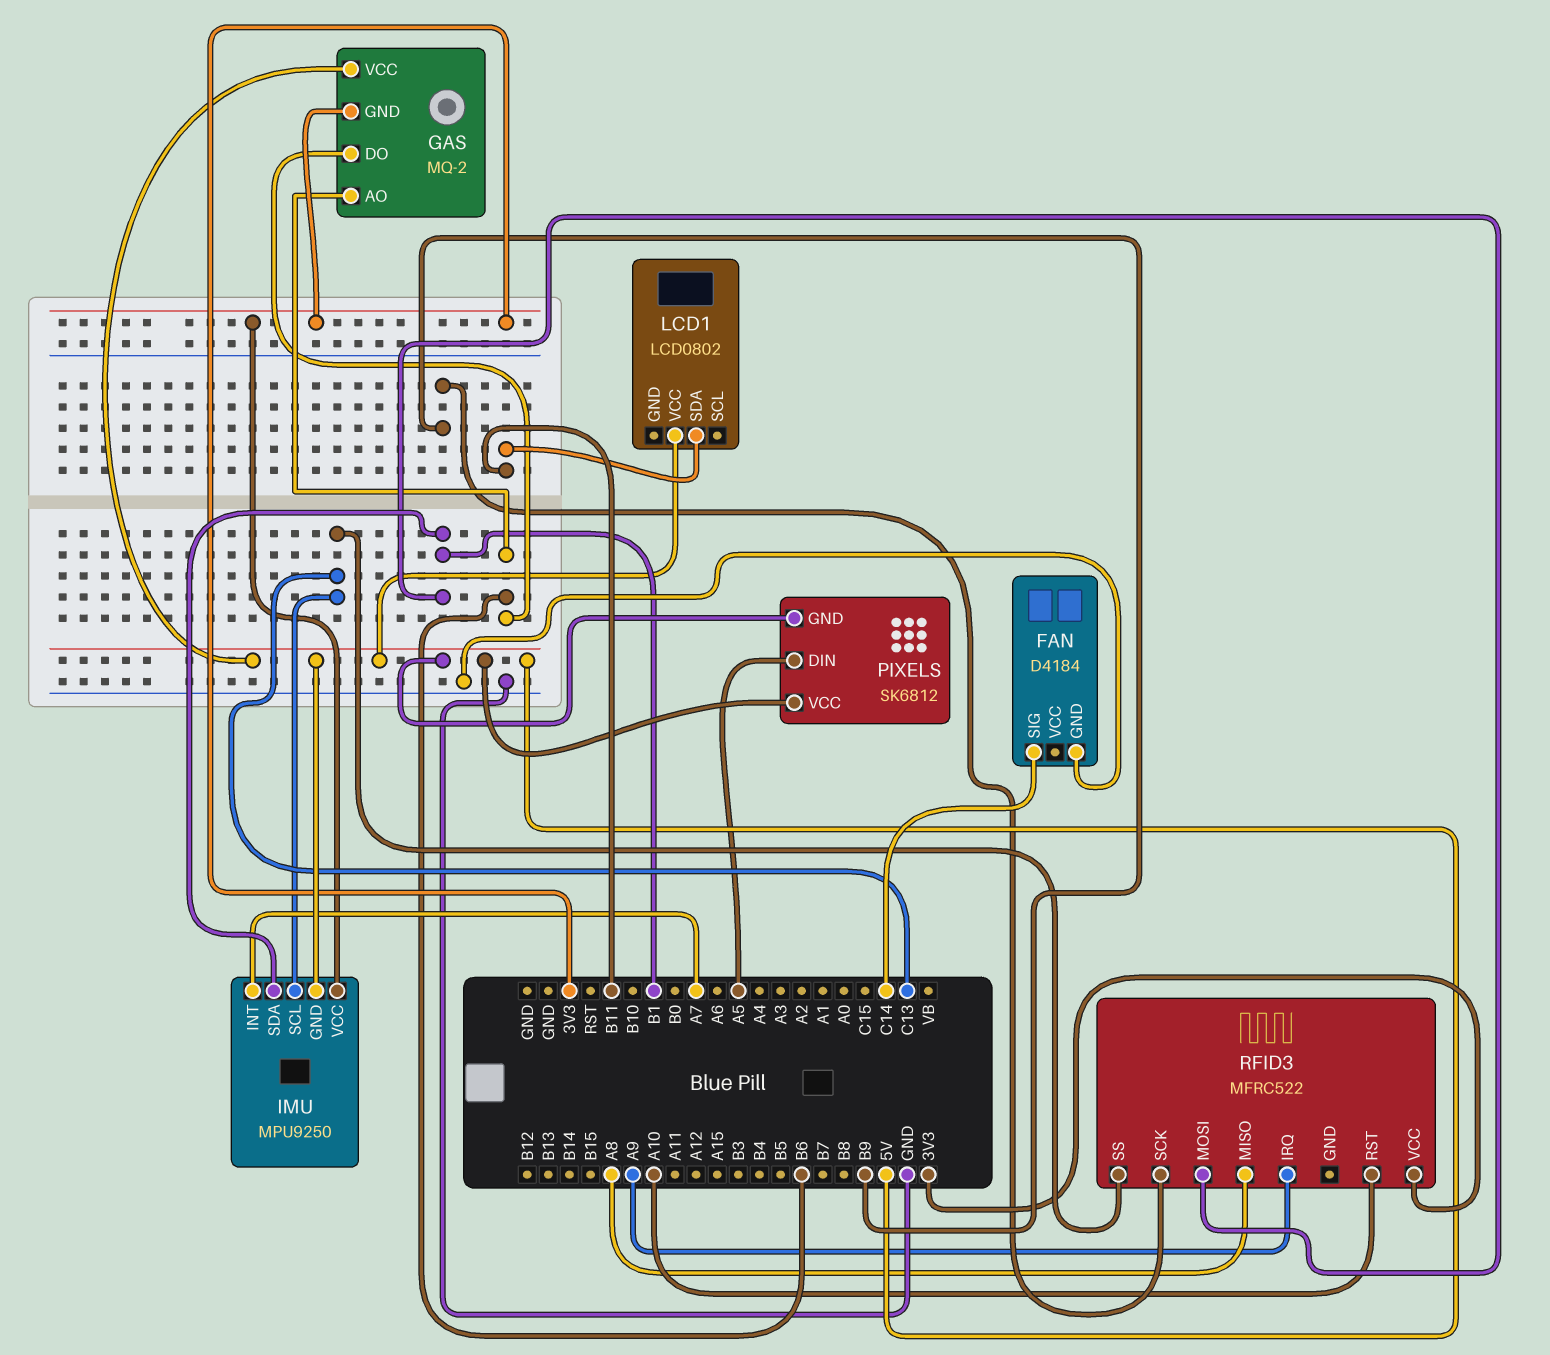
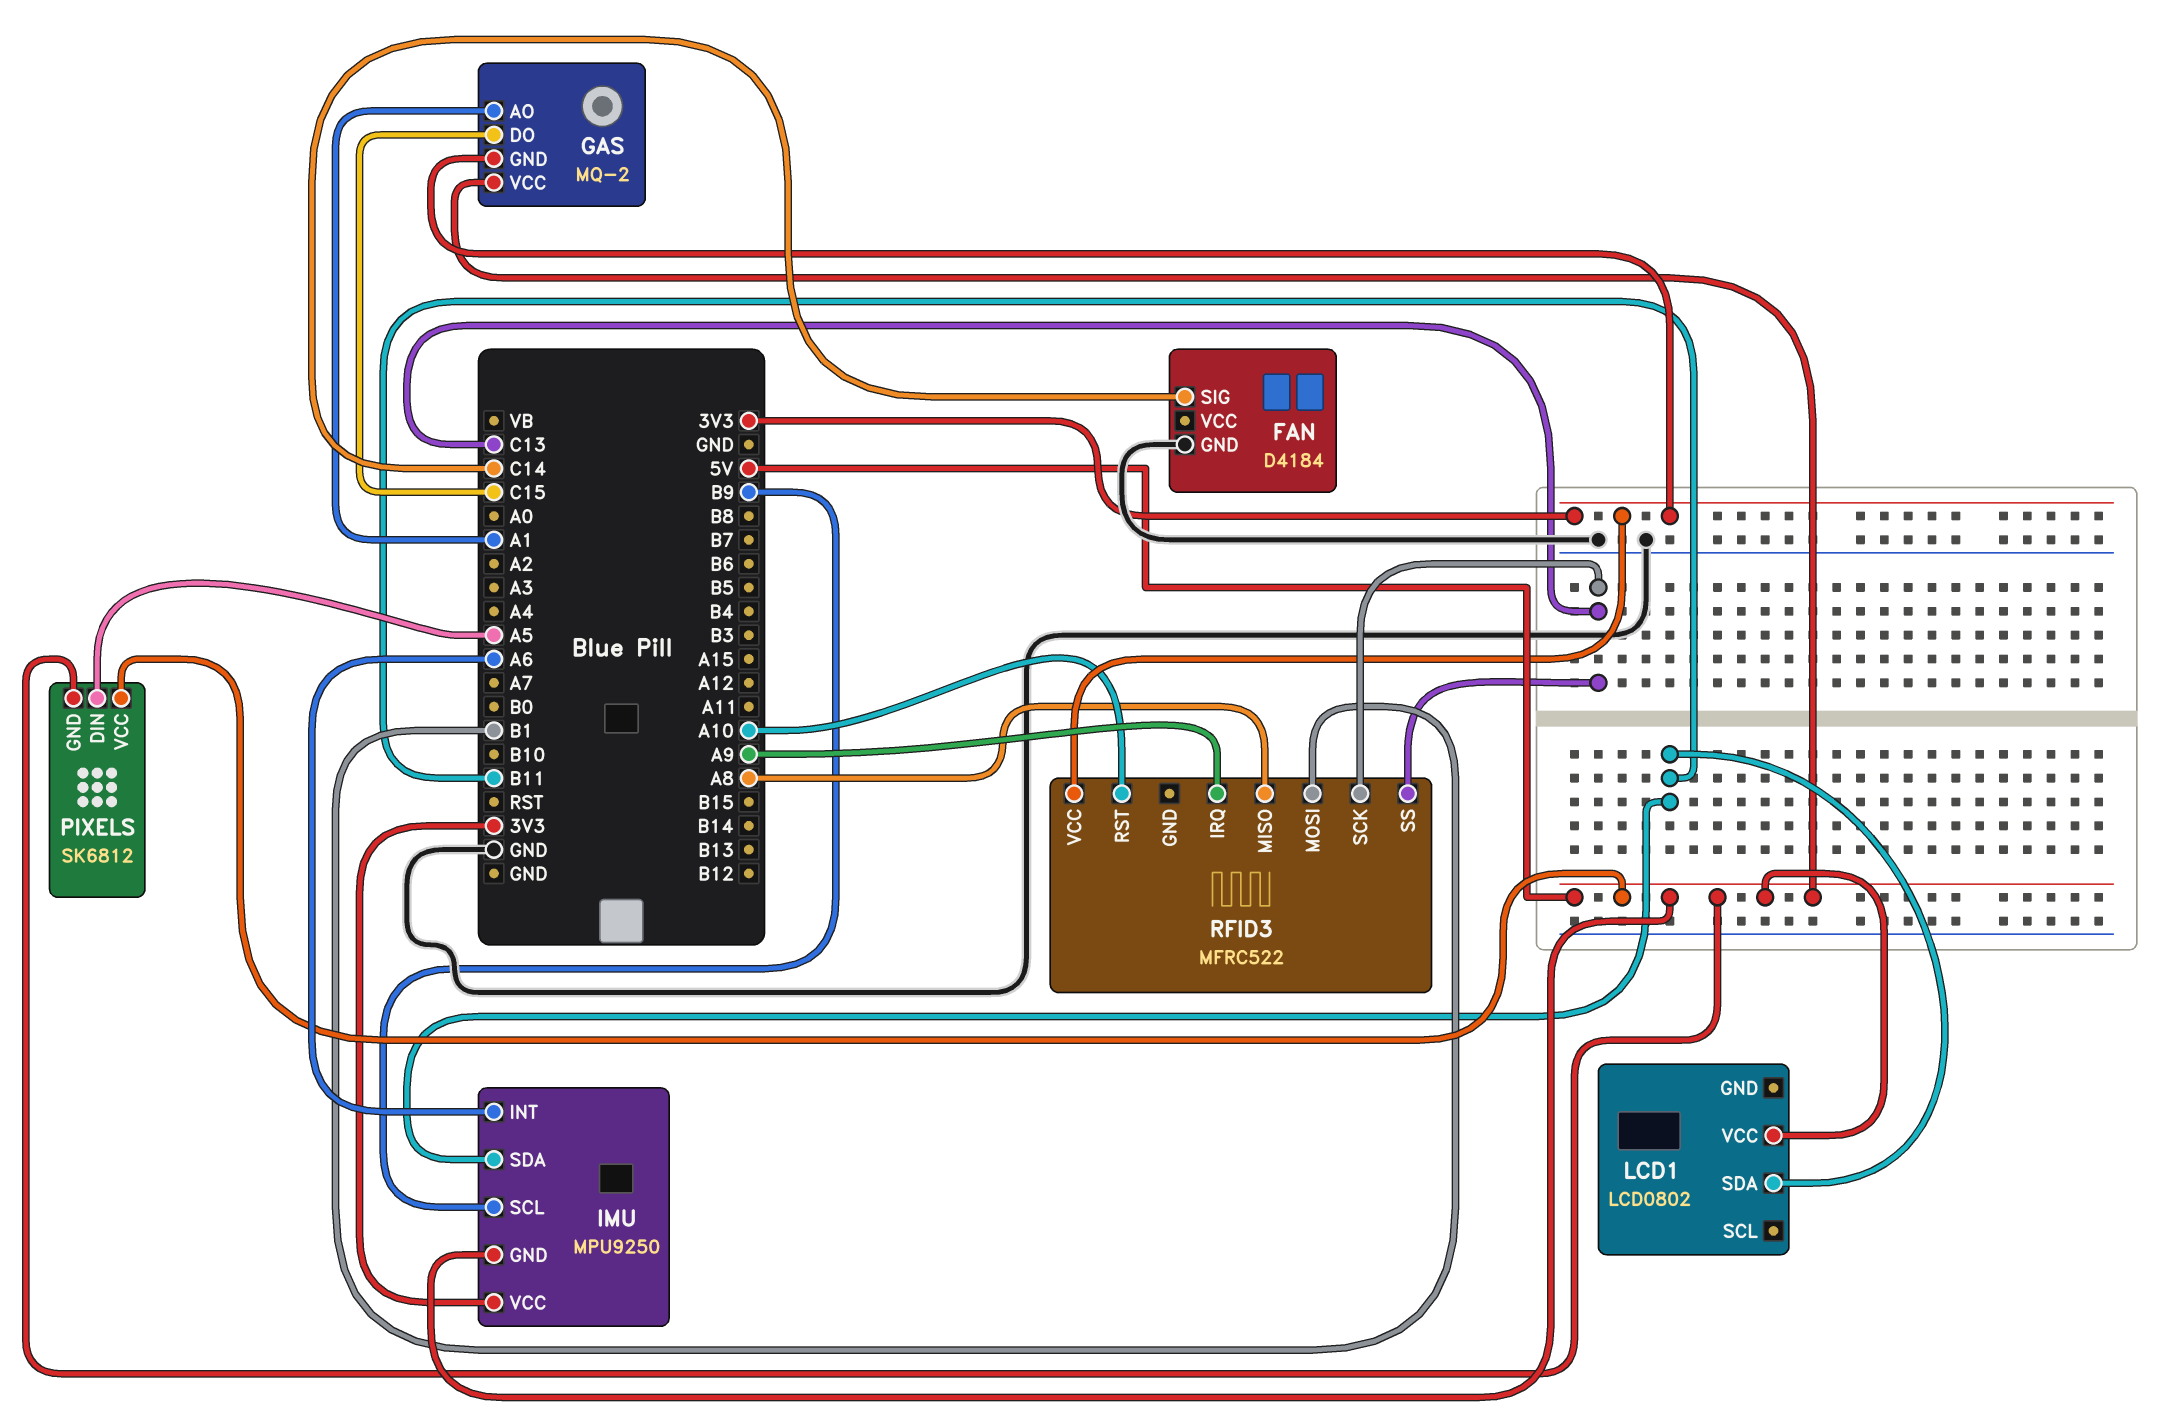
GAS pin AO: B6 -> A1
GAS pin DO: B6 -> C15
IMU pin INT: A7 -> A6
IMU pin SCL: C13 -> B9
IMU pin SDA: B1 -> B11
RFID3 pin SCK: B9 -> C13

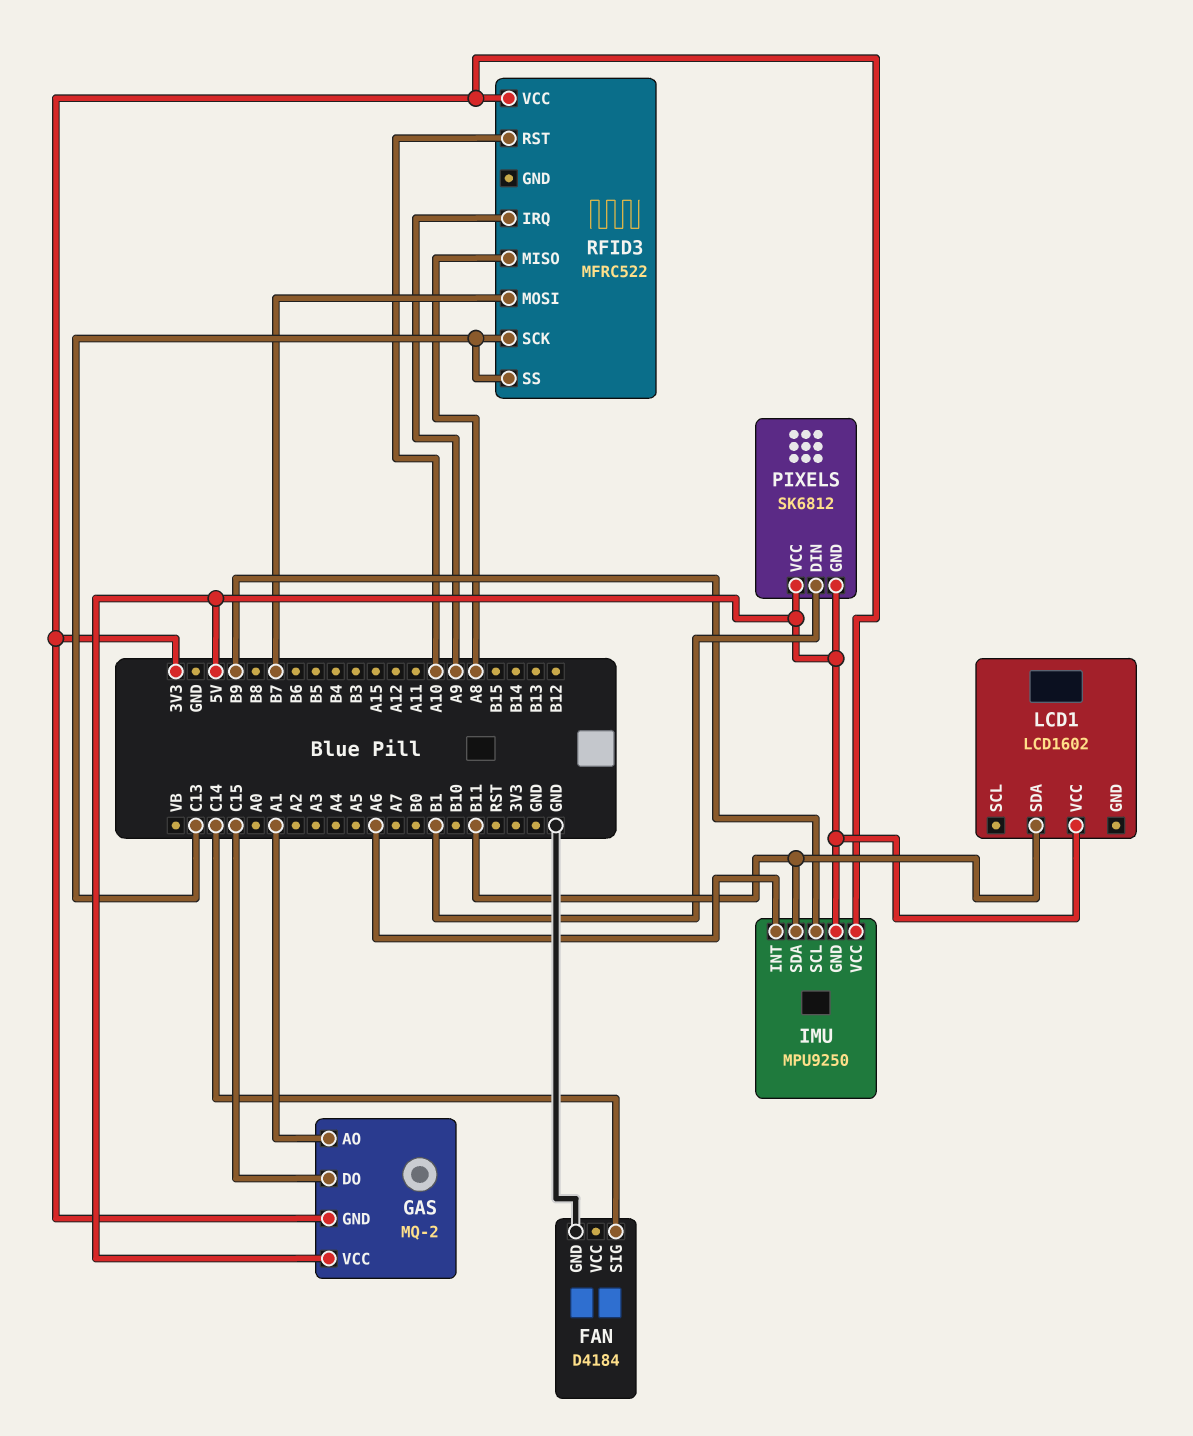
LCD1: LCD0802 -> LCD1602
PIXELS pin DIN: A5 -> B1
RFID3 pin MOSI: B1 -> B7

